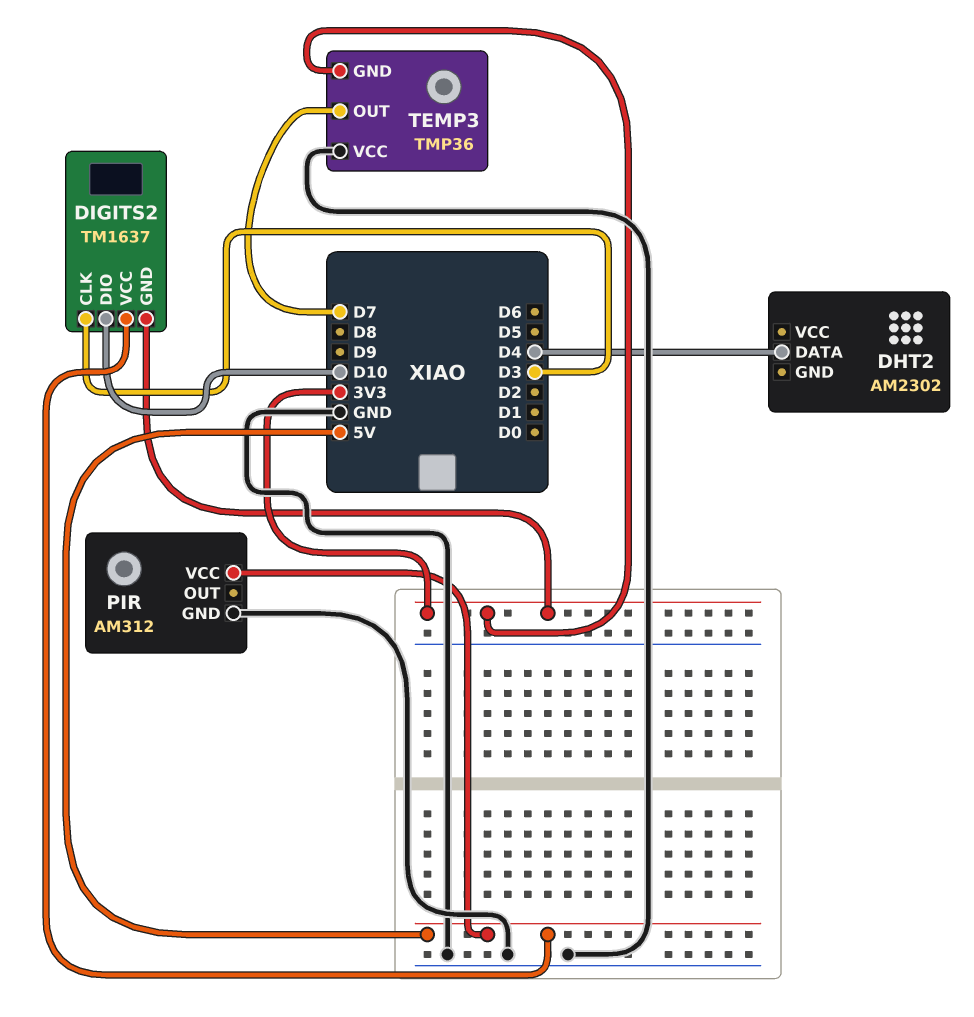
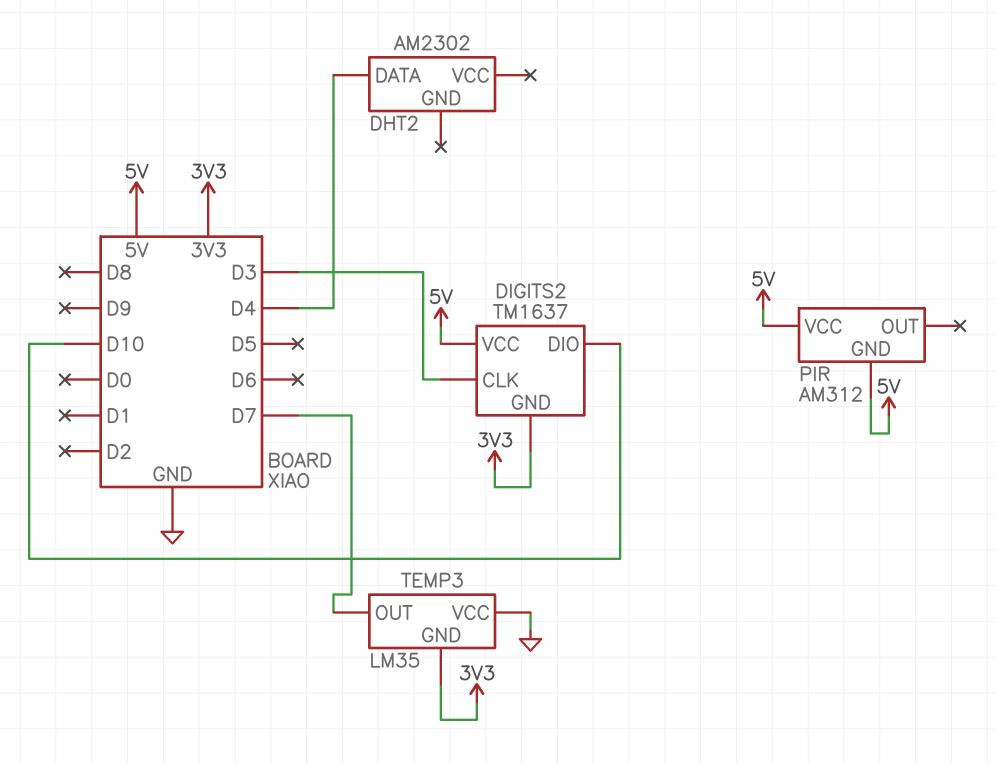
PIR pin GND: GND -> 5V
TEMP3: TMP36 -> LM35

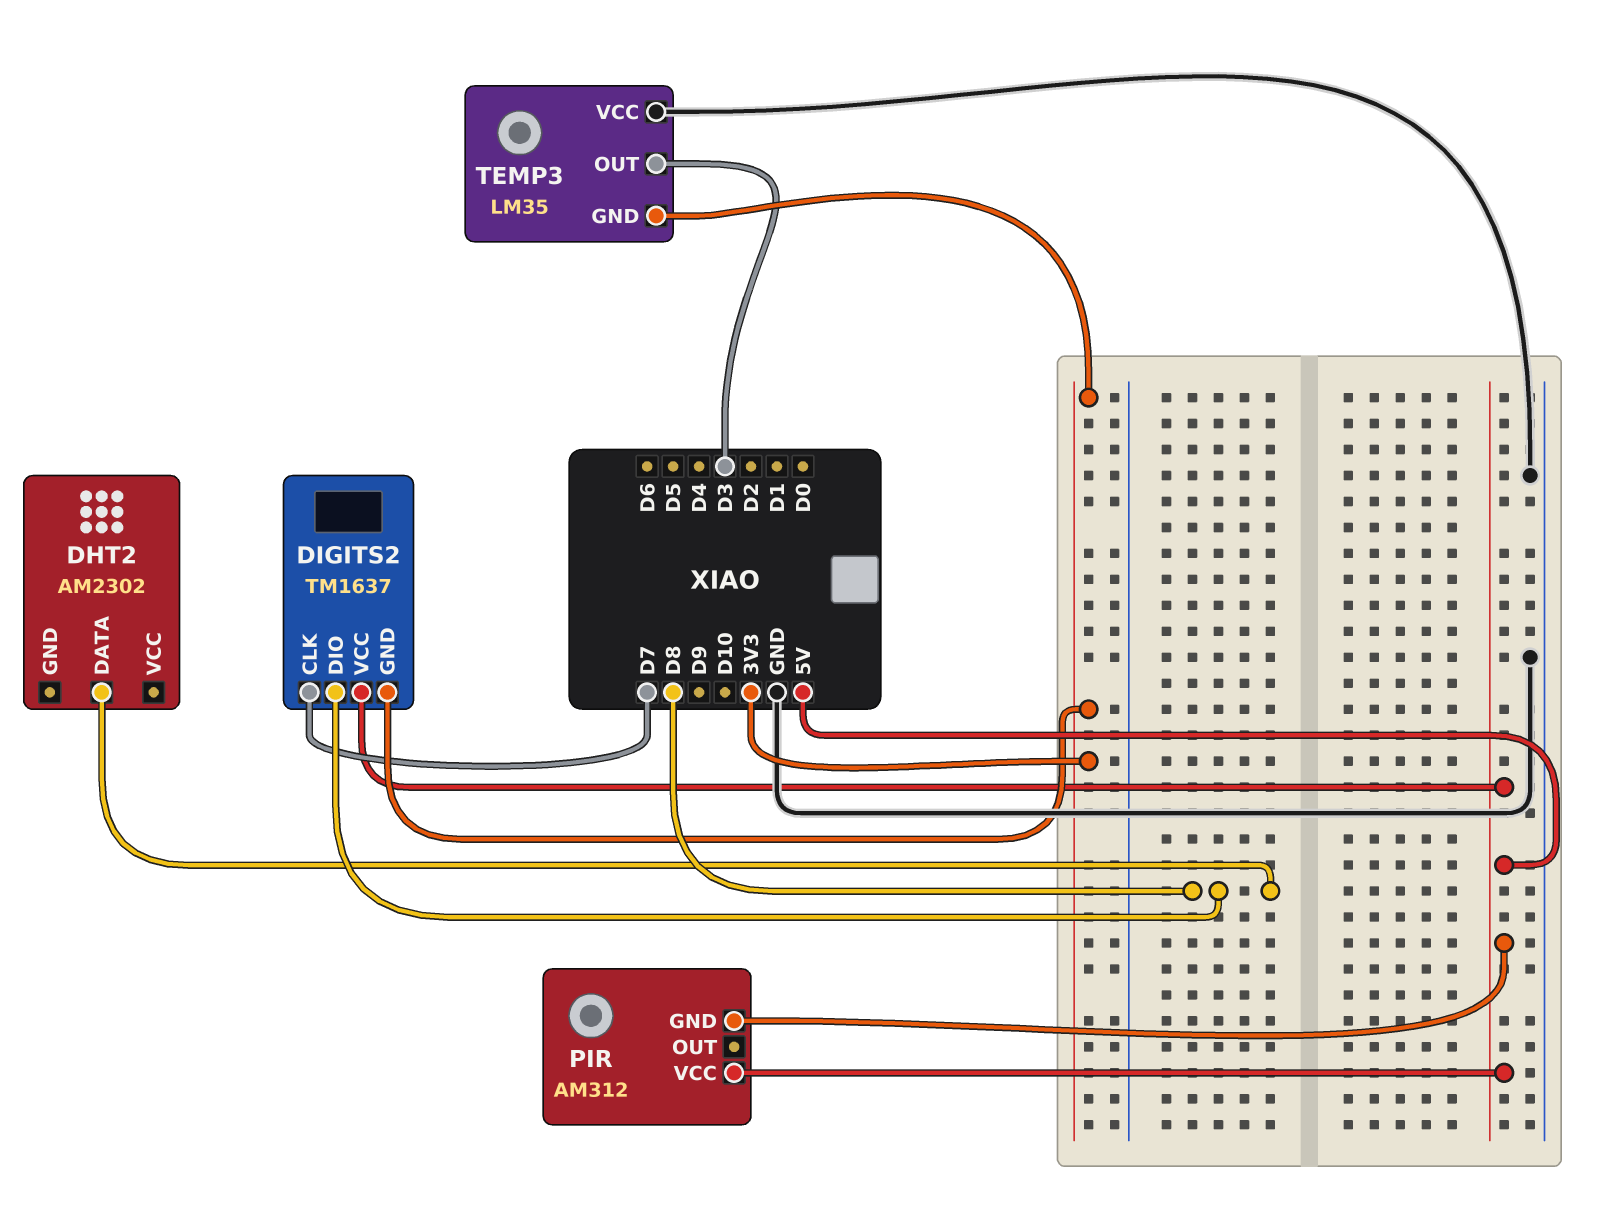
DHT2 pin DATA: D4 -> D8
DIGITS2 pin CLK: D3 -> D7
DIGITS2 pin DIO: D10 -> D8
TEMP3 pin OUT: D7 -> D3

